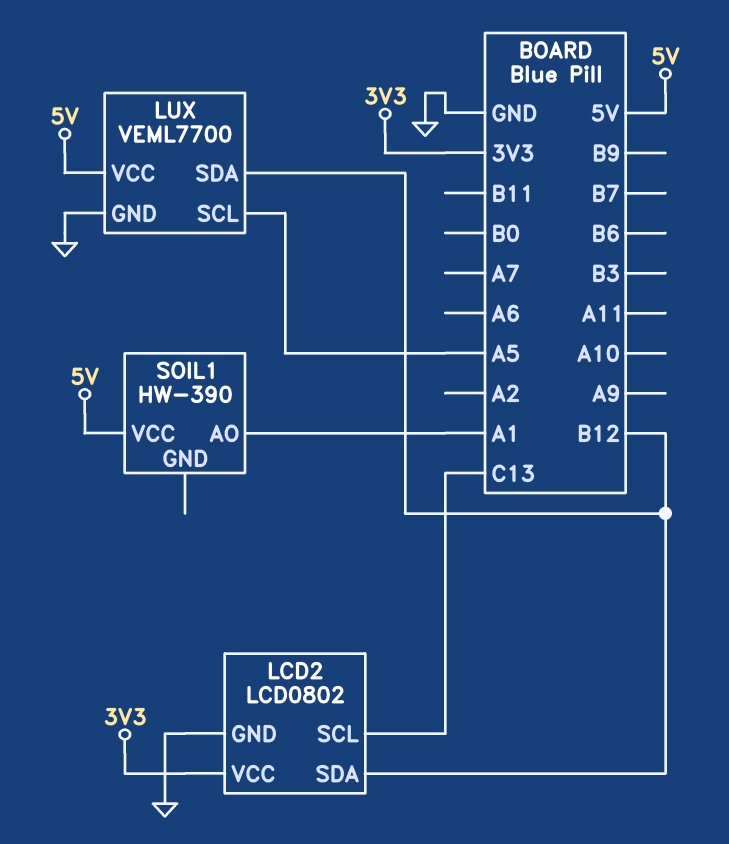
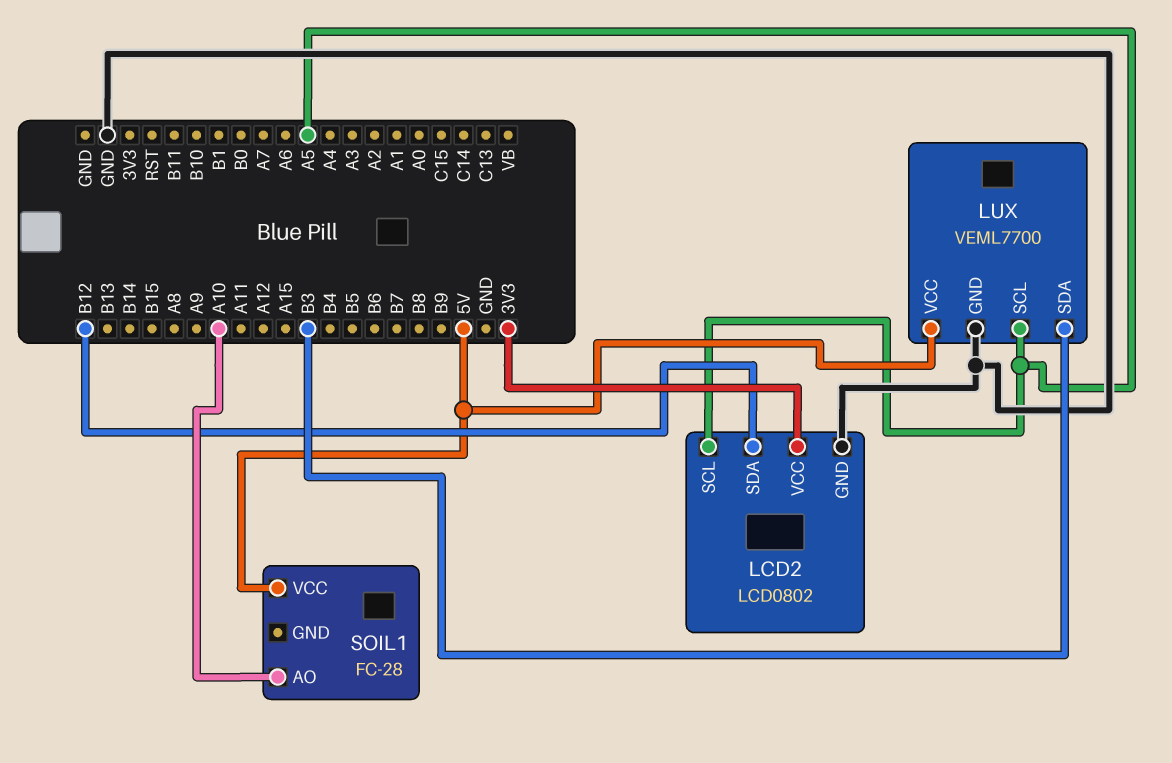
LCD2 pin SCL: C13 -> A5
LUX pin SDA: B12 -> B3
SOIL1: HW-390 -> FC-28
SOIL1 pin AO: A1 -> A10

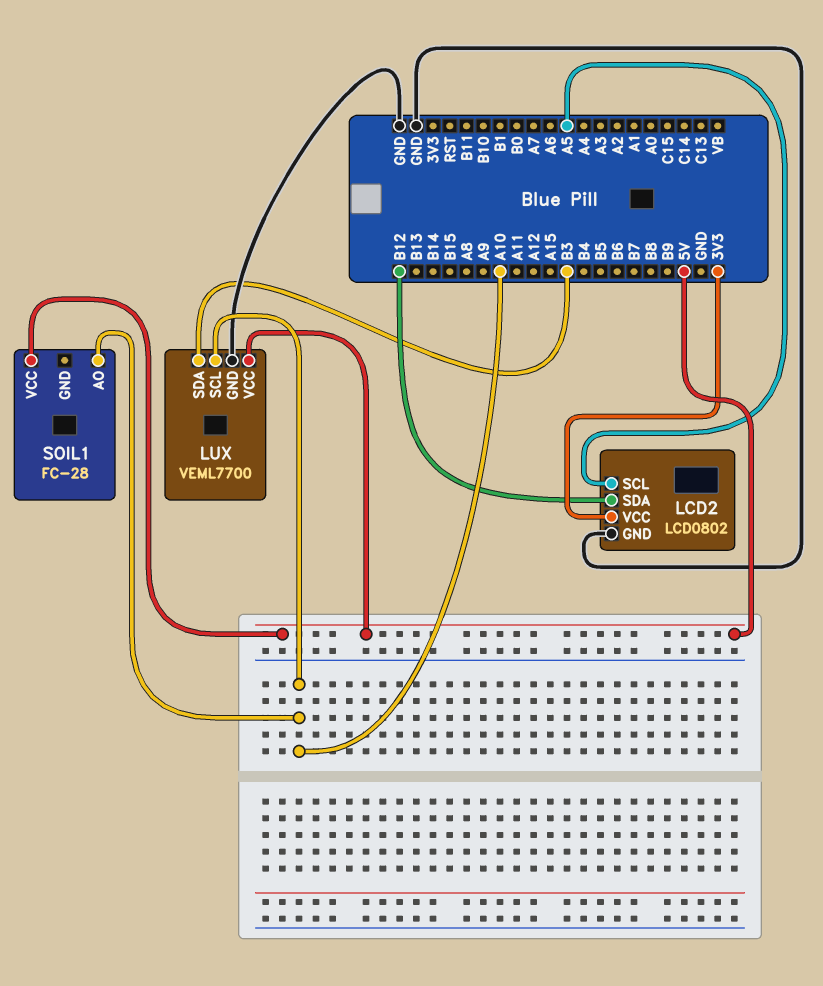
LUX pin SCL: A5 -> A10

